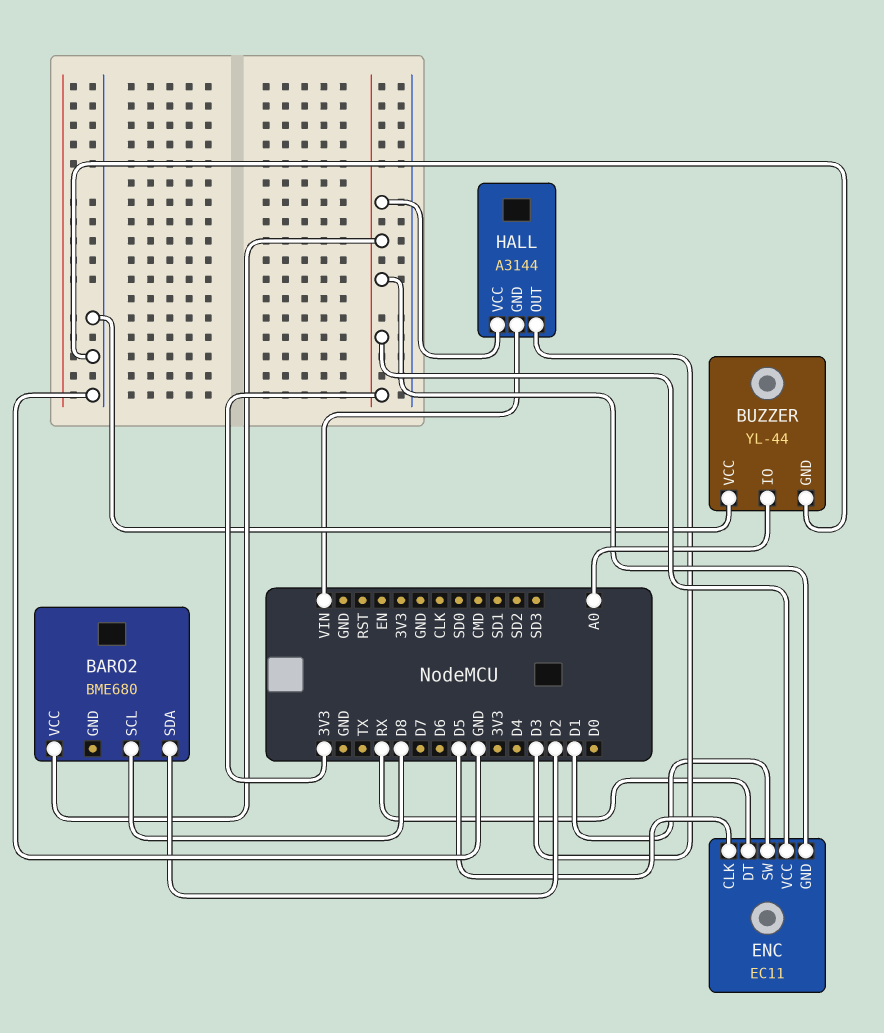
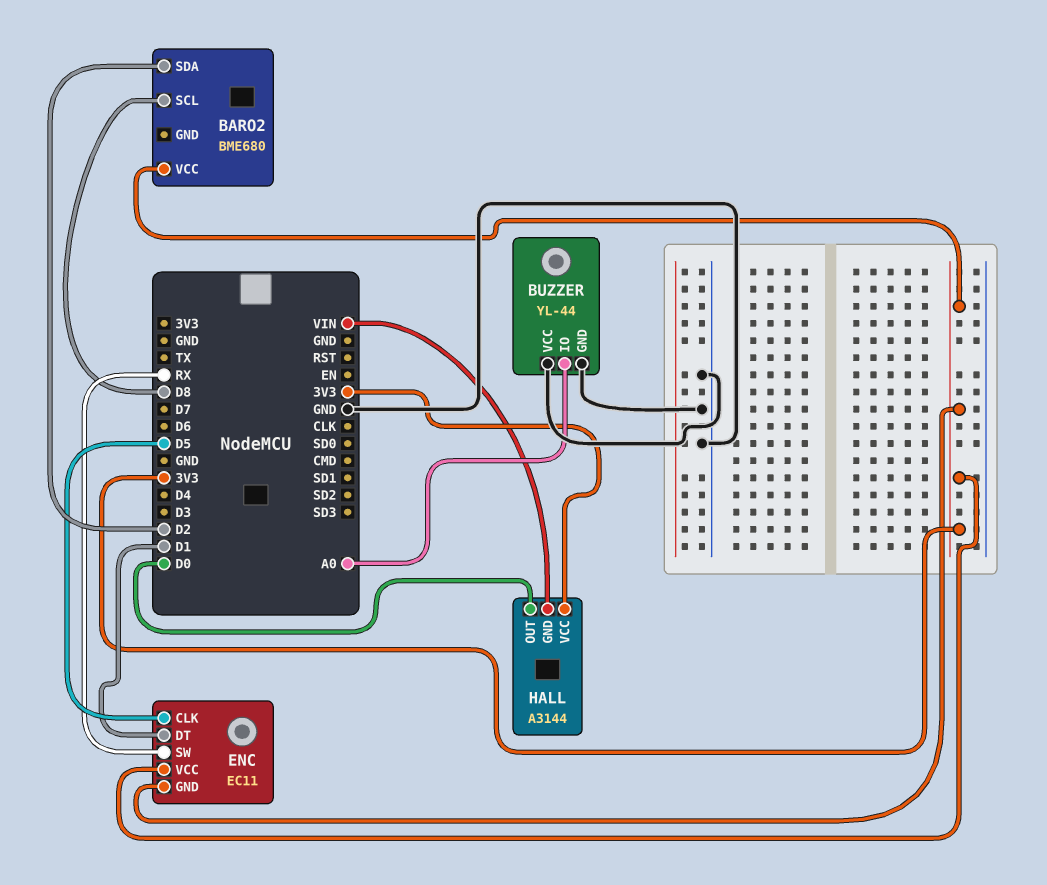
ENC pin DT: RX -> D1
ENC pin SW: D1 -> RX
HALL pin OUT: D3 -> D0

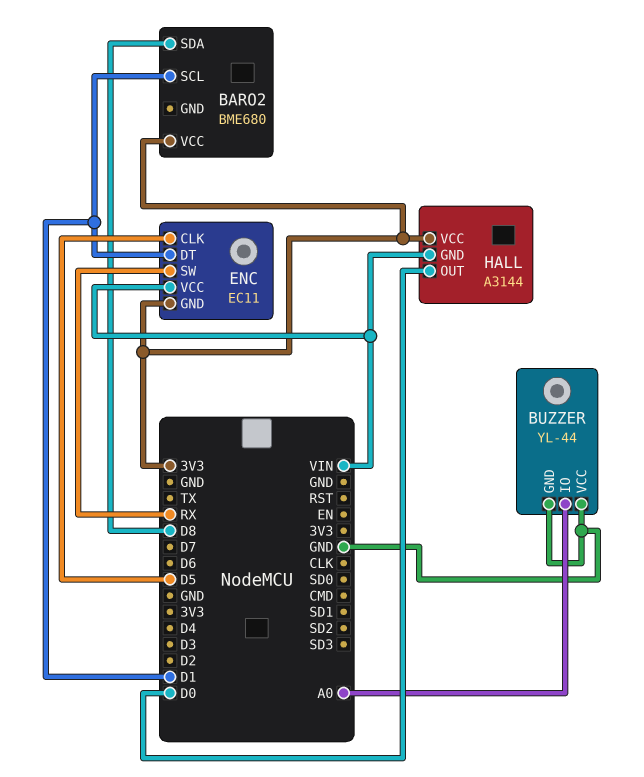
BARO2 pin SCL: D8 -> D1
BARO2 pin SDA: D2 -> D8
ENC pin VCC: 3V3 -> VIN

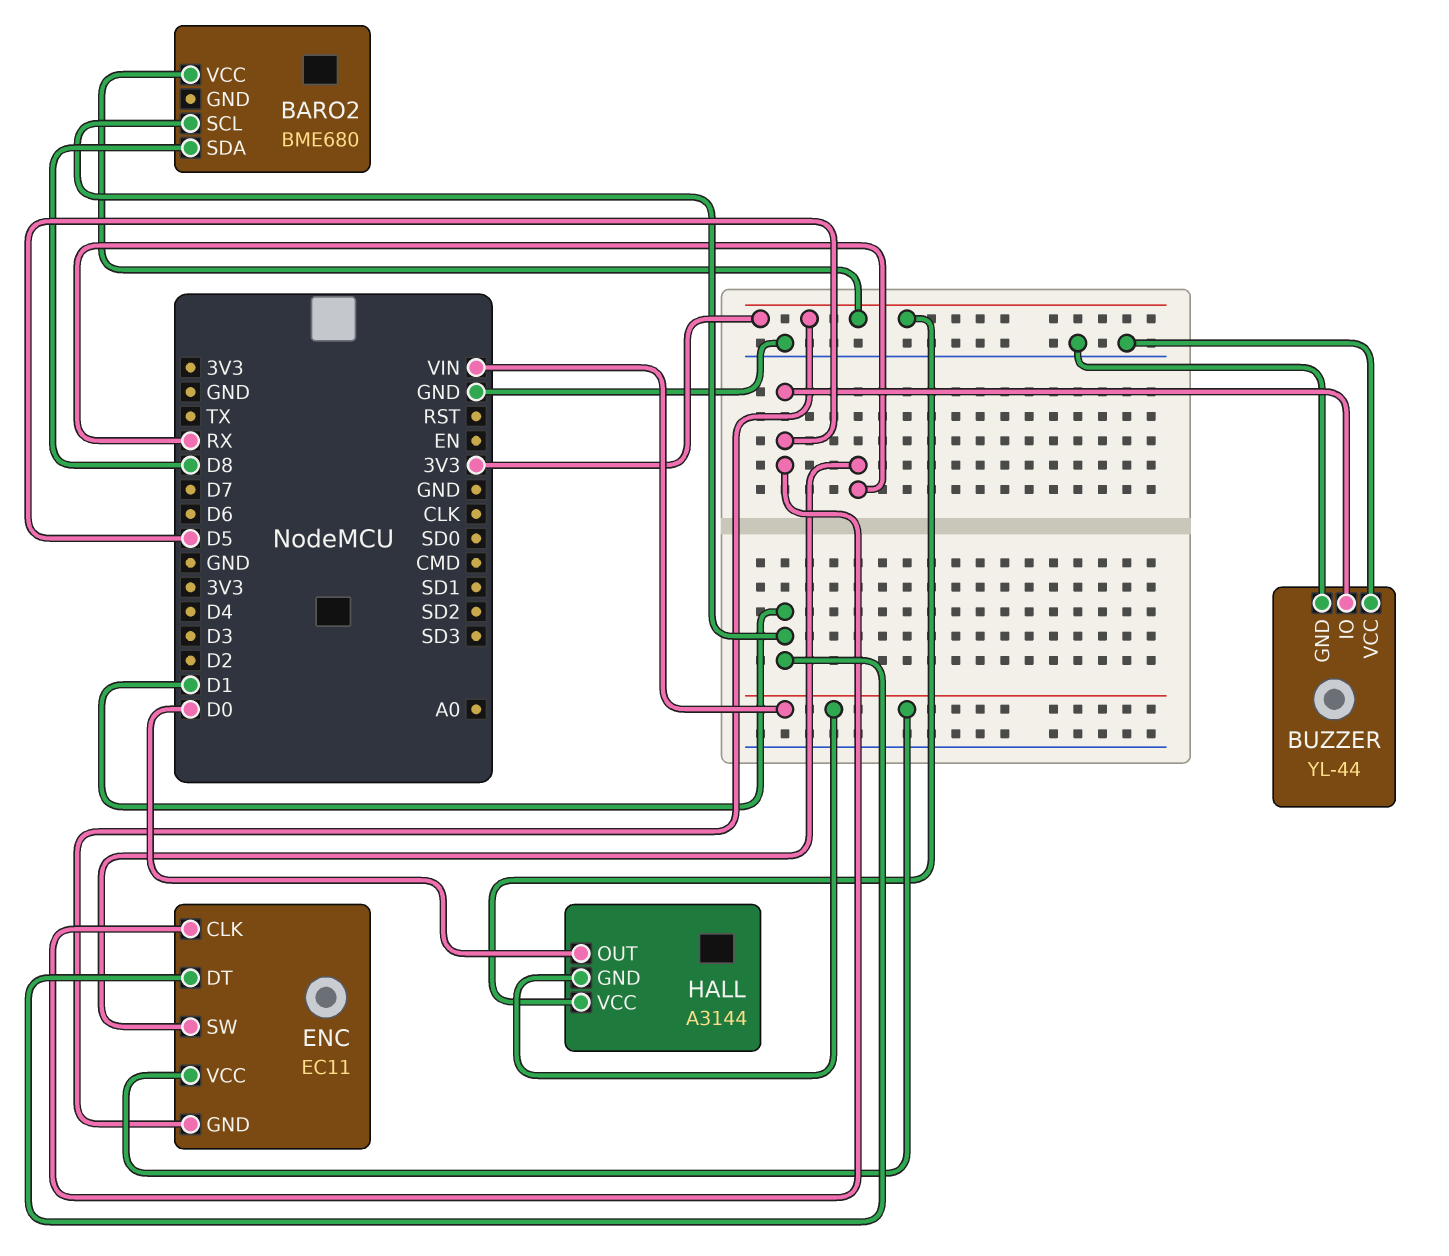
BUZZER pin IO: A0 -> D5

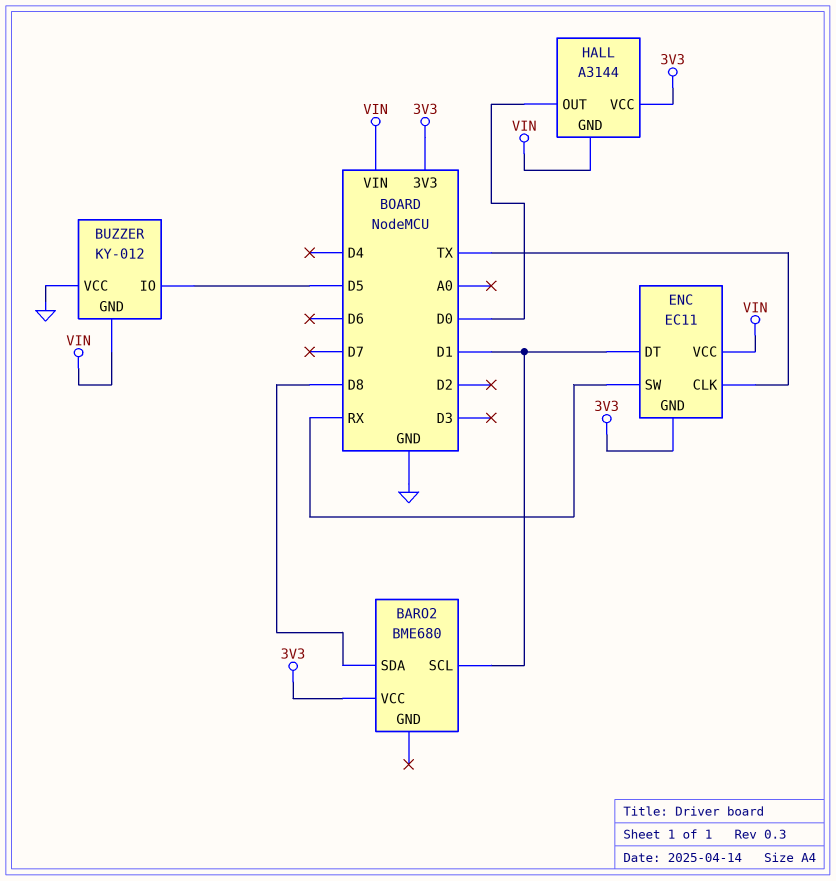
BUZZER: YL-44 -> KY-012
BUZZER pin GND: GND -> VIN
ENC pin CLK: D5 -> TX

